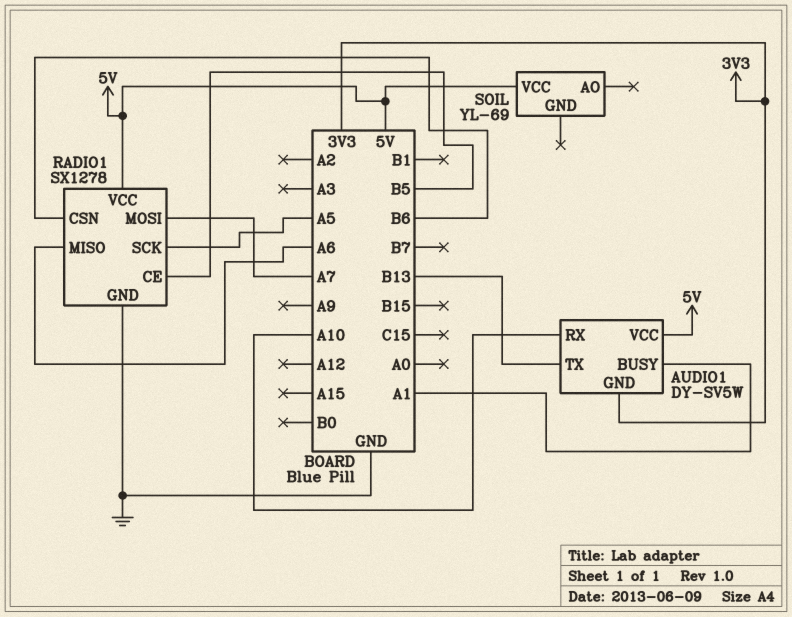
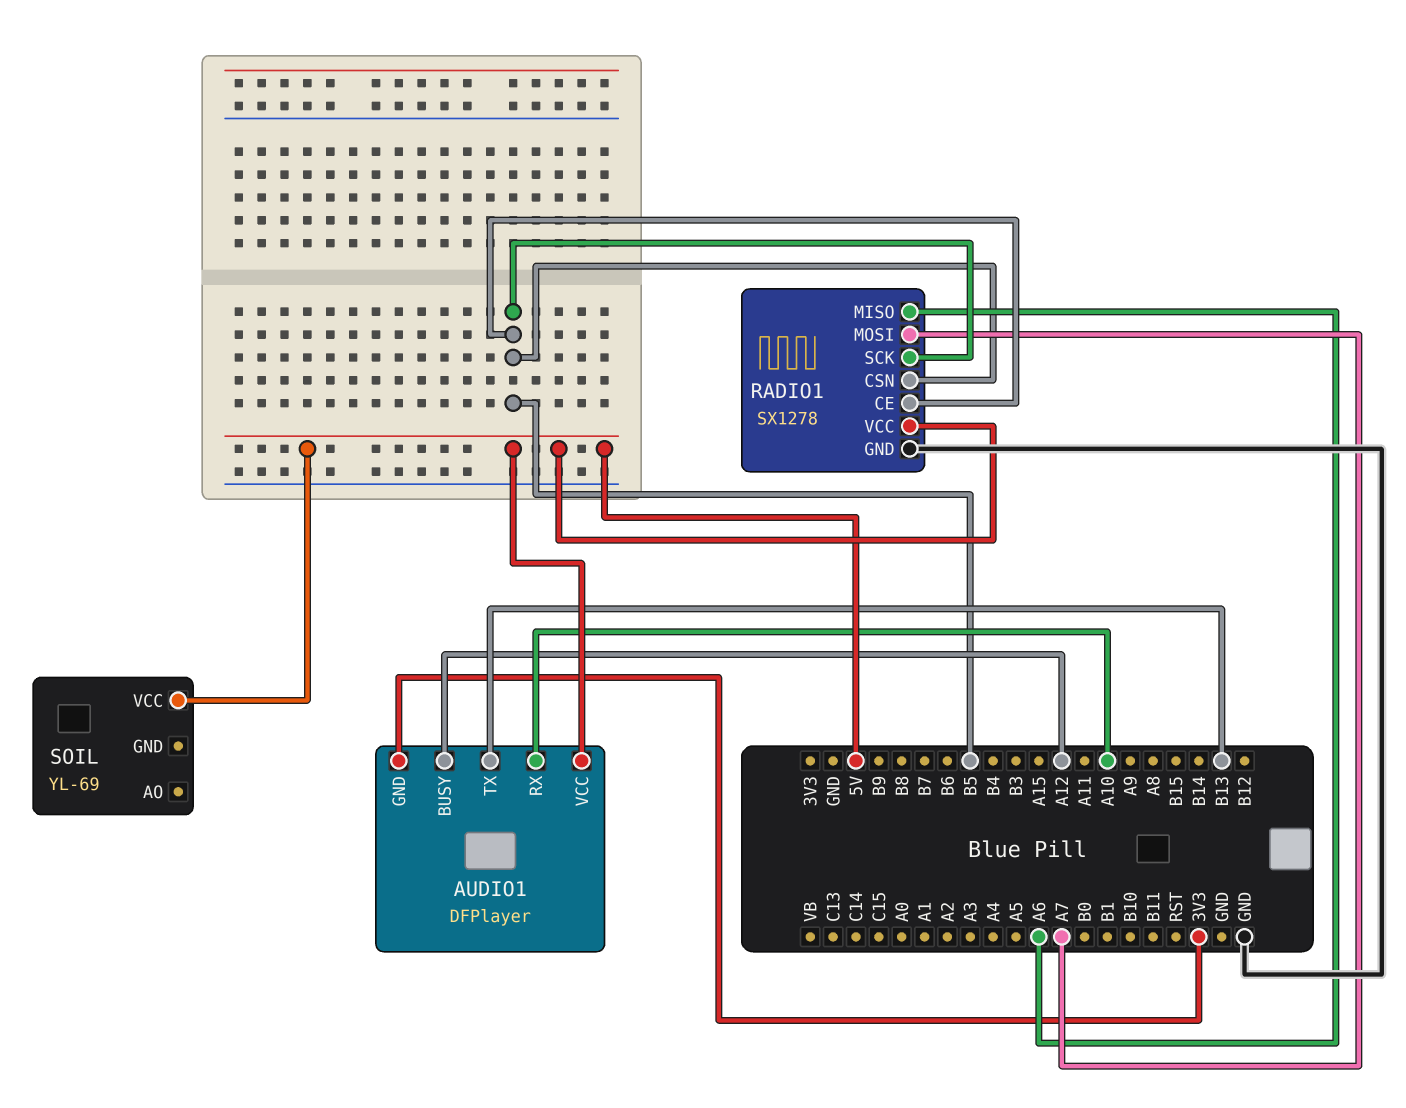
AUDIO1: DY-SV5W -> DFPlayer
AUDIO1 pin BUSY: A1 -> A12
RADIO1 pin CSN: B6 -> B5
RADIO1 pin SCK: A5 -> B5

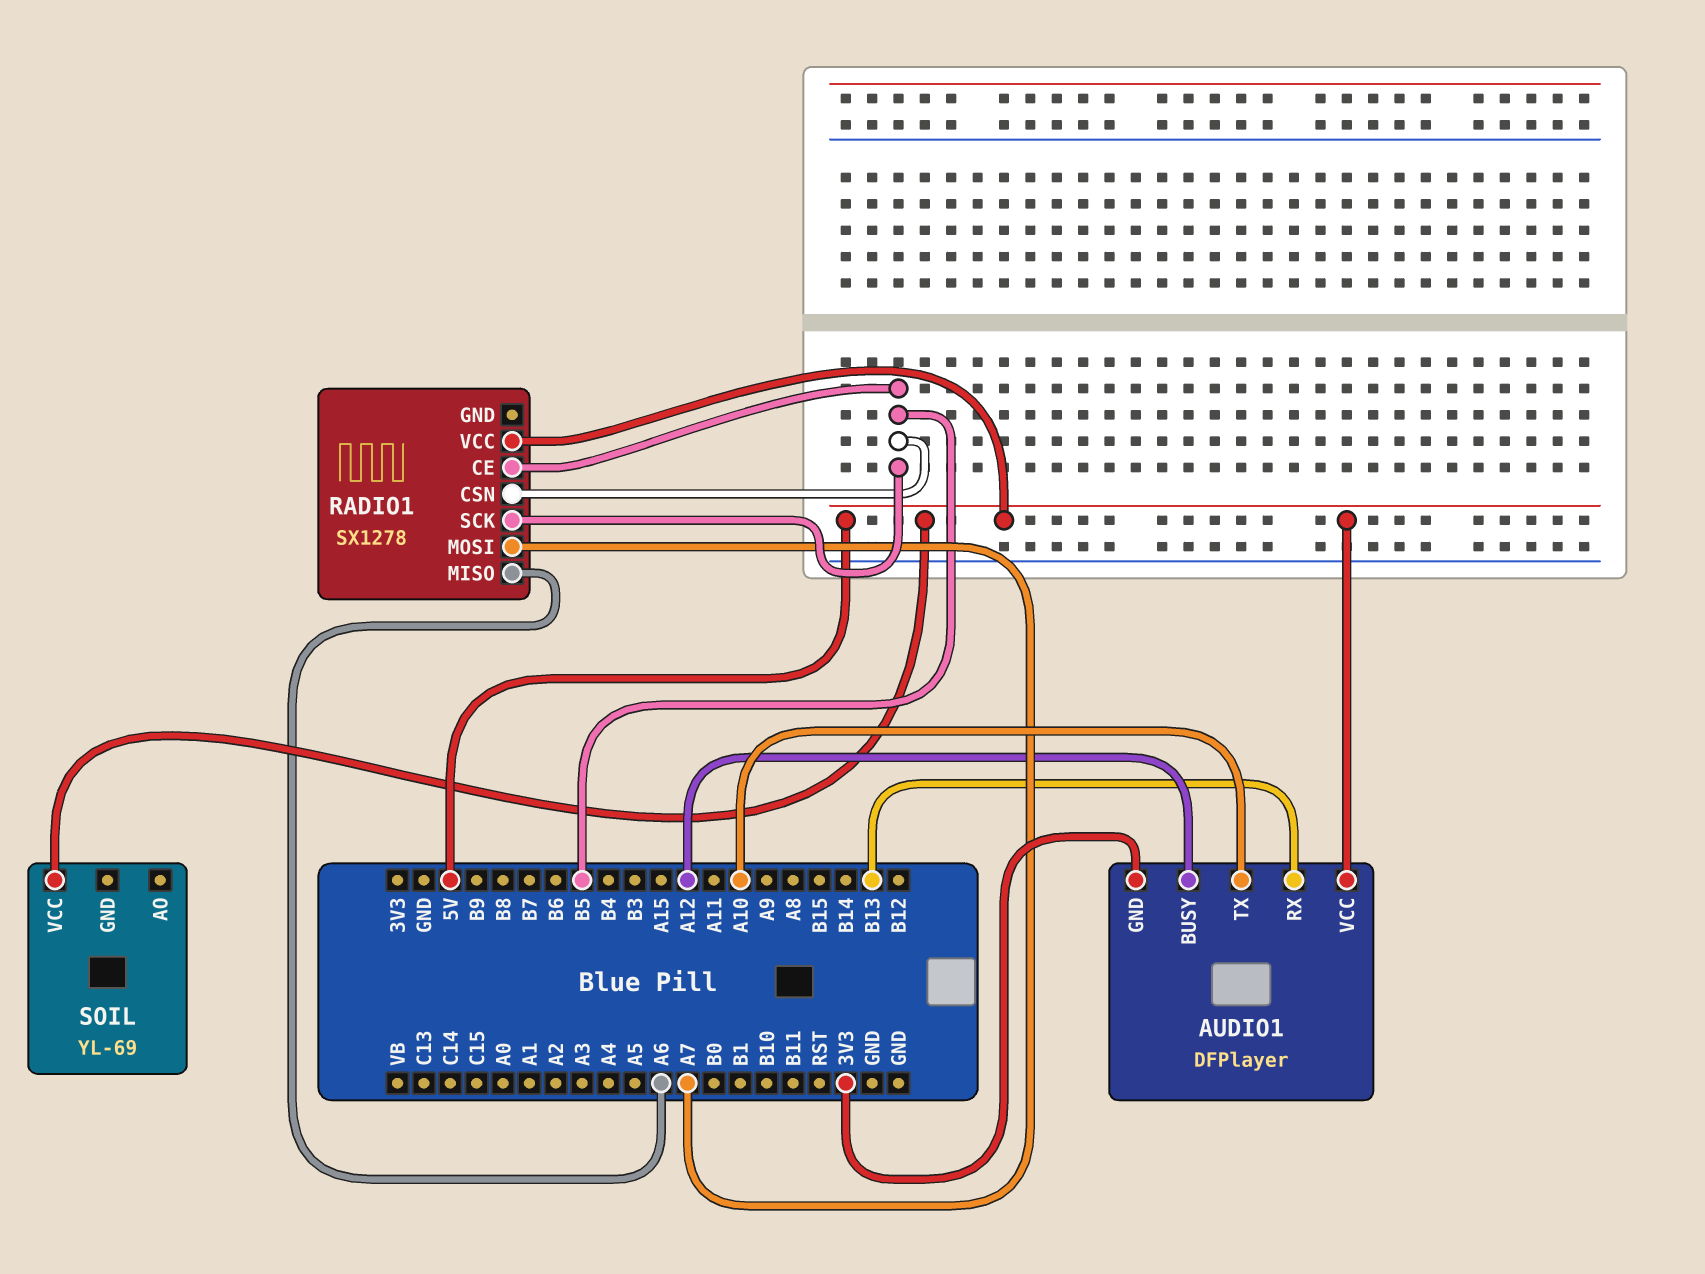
AUDIO1 pin RX: A10 -> B13
AUDIO1 pin TX: B13 -> A10
RADIO1 pin GND: GND -> none

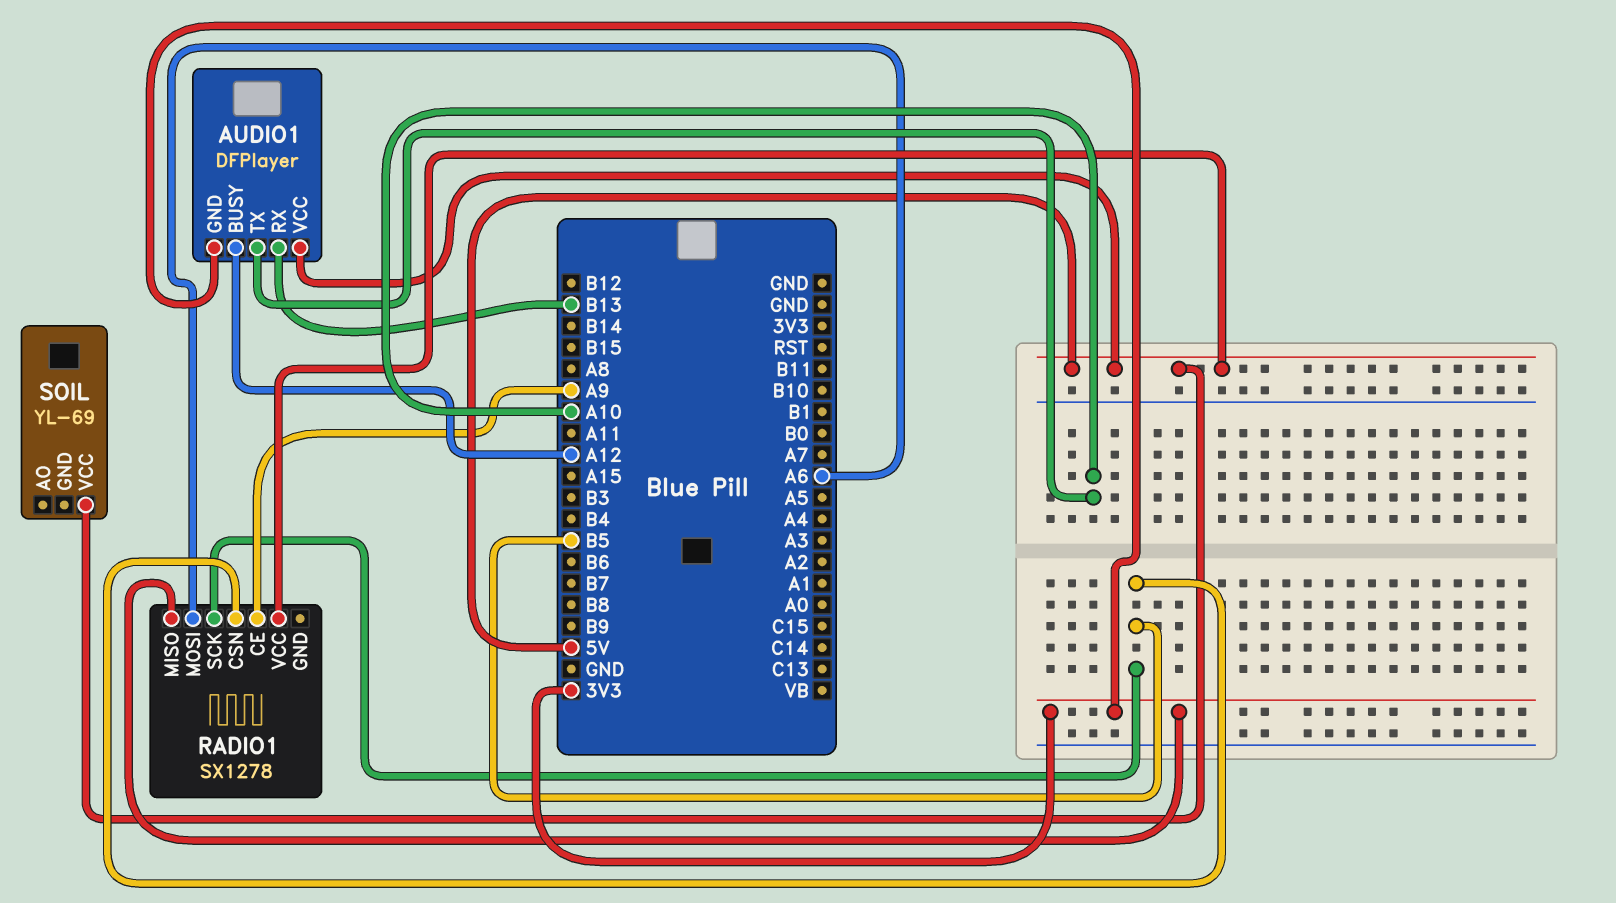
RADIO1 pin CE: B5 -> A9
RADIO1 pin MISO: A6 -> 3V3
RADIO1 pin MOSI: A7 -> A6

